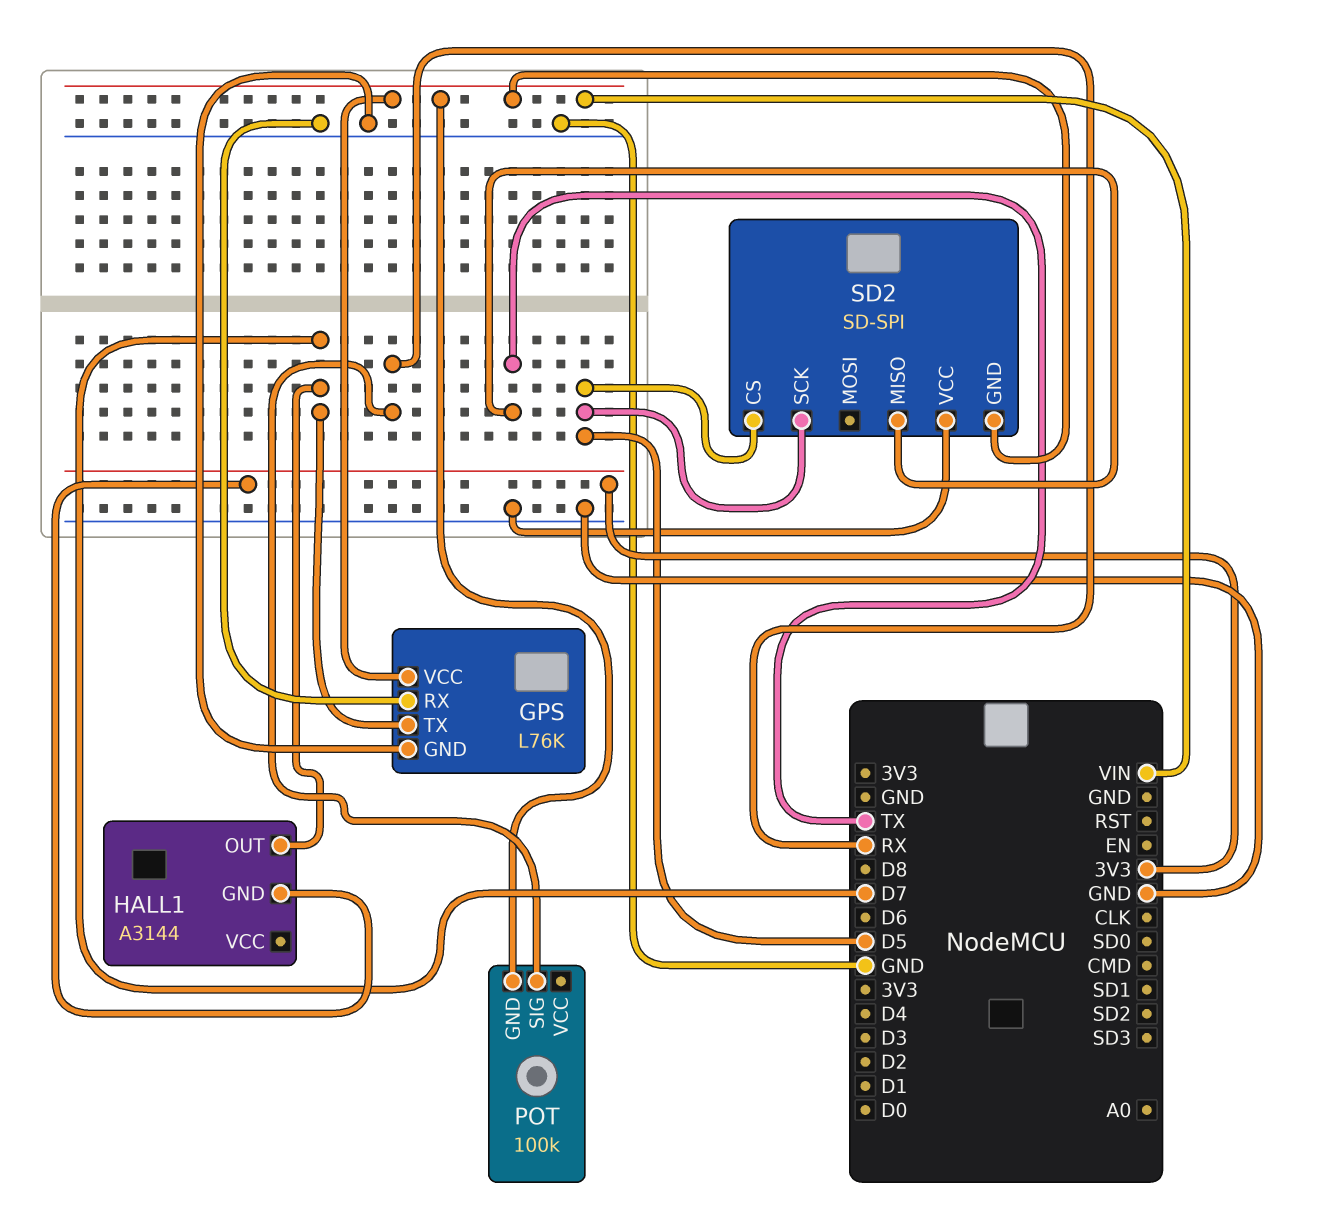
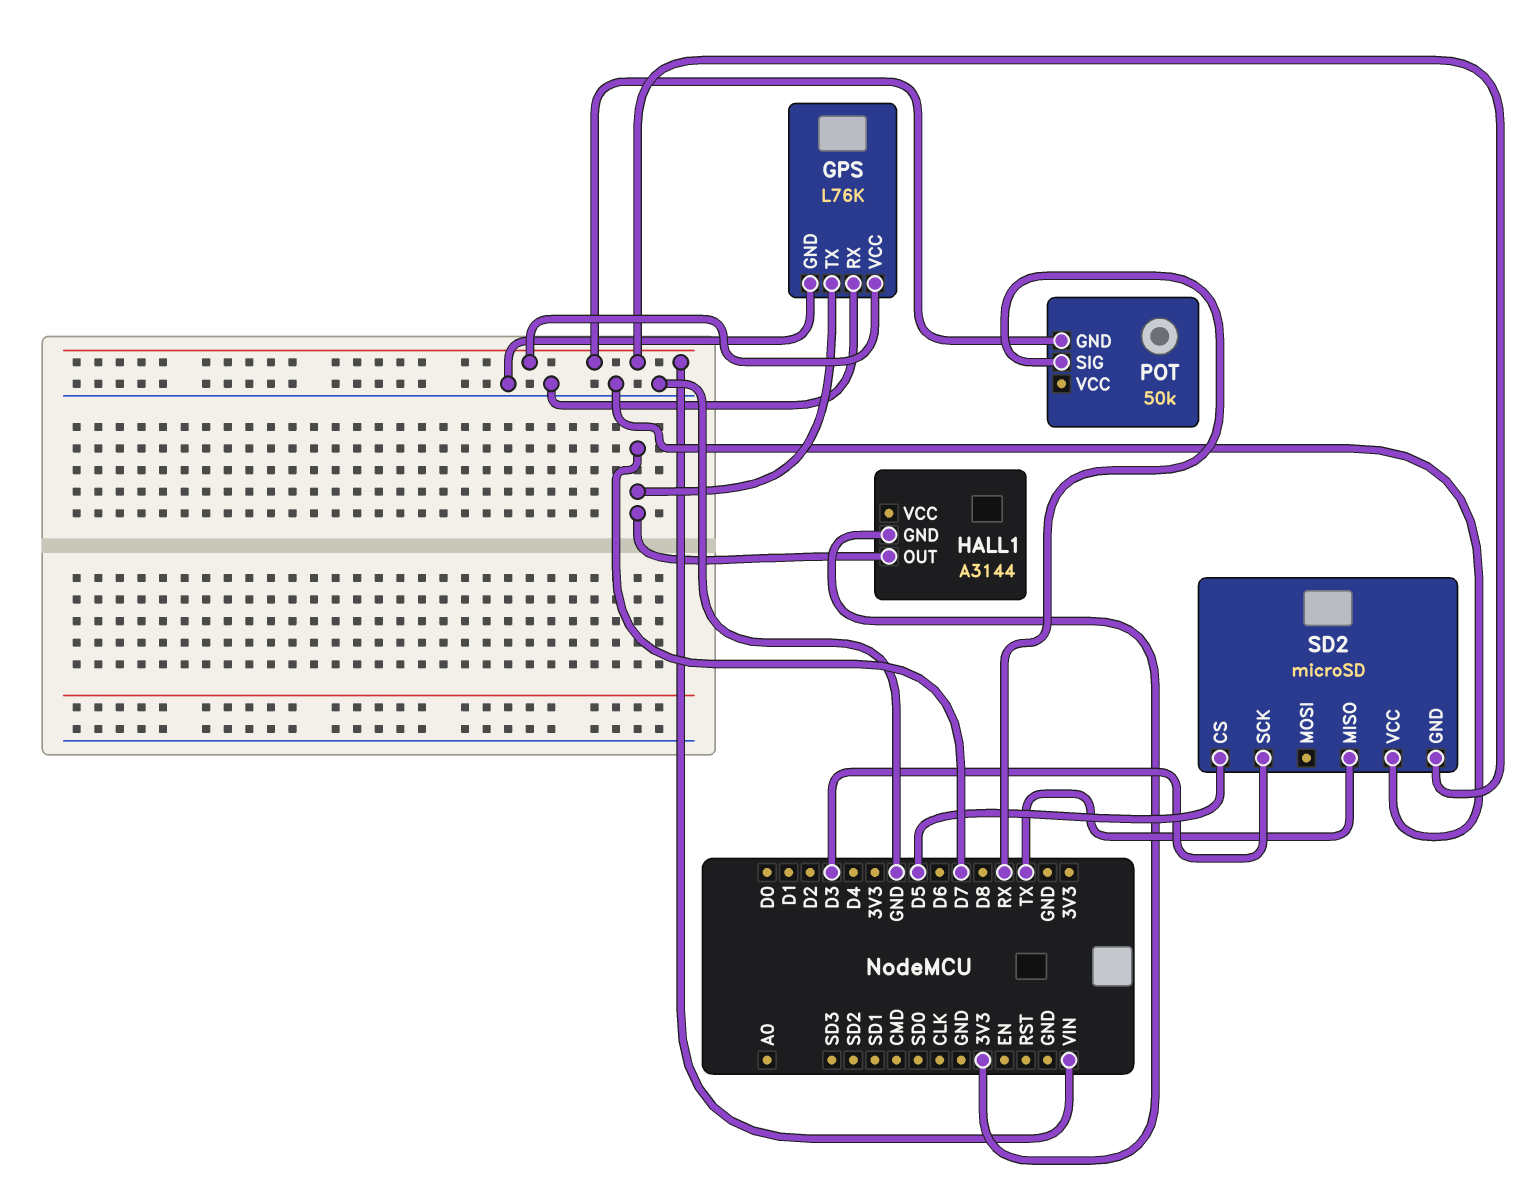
POT: 100k -> 50k
SD2: SD-SPI -> microSD
SD2 pin SCK: D5 -> D3

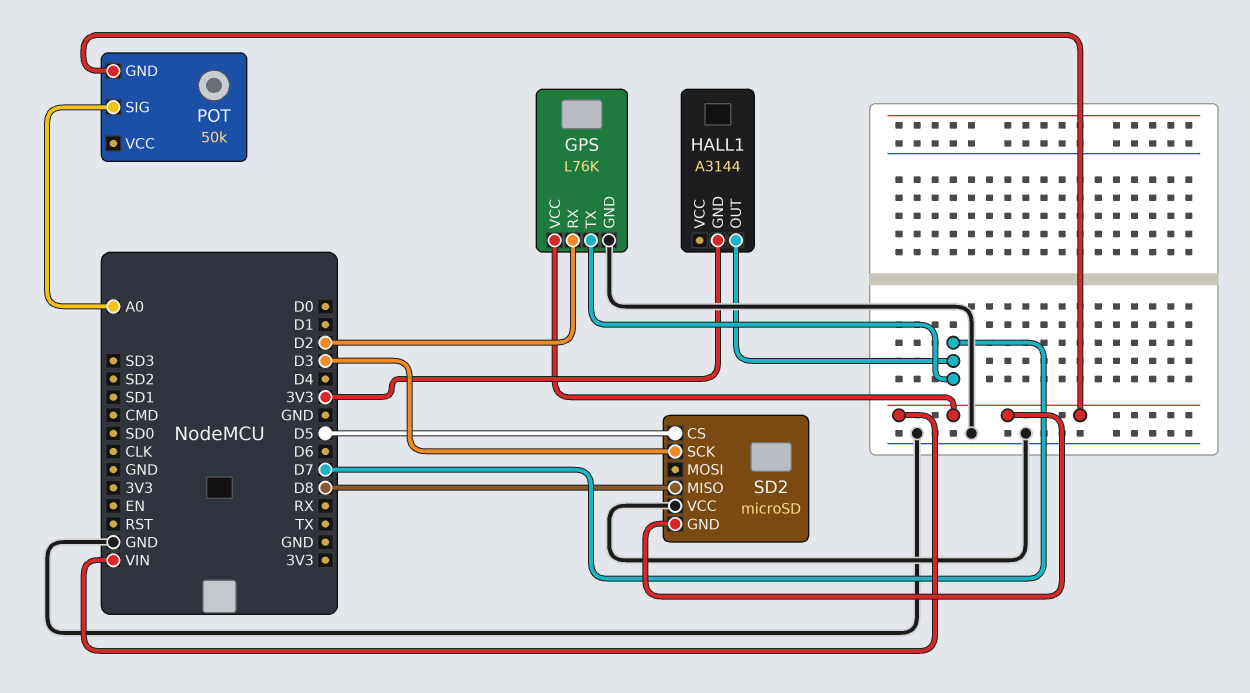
GPS pin RX: GND -> D2
POT pin SIG: RX -> A0
SD2 pin MISO: TX -> D8

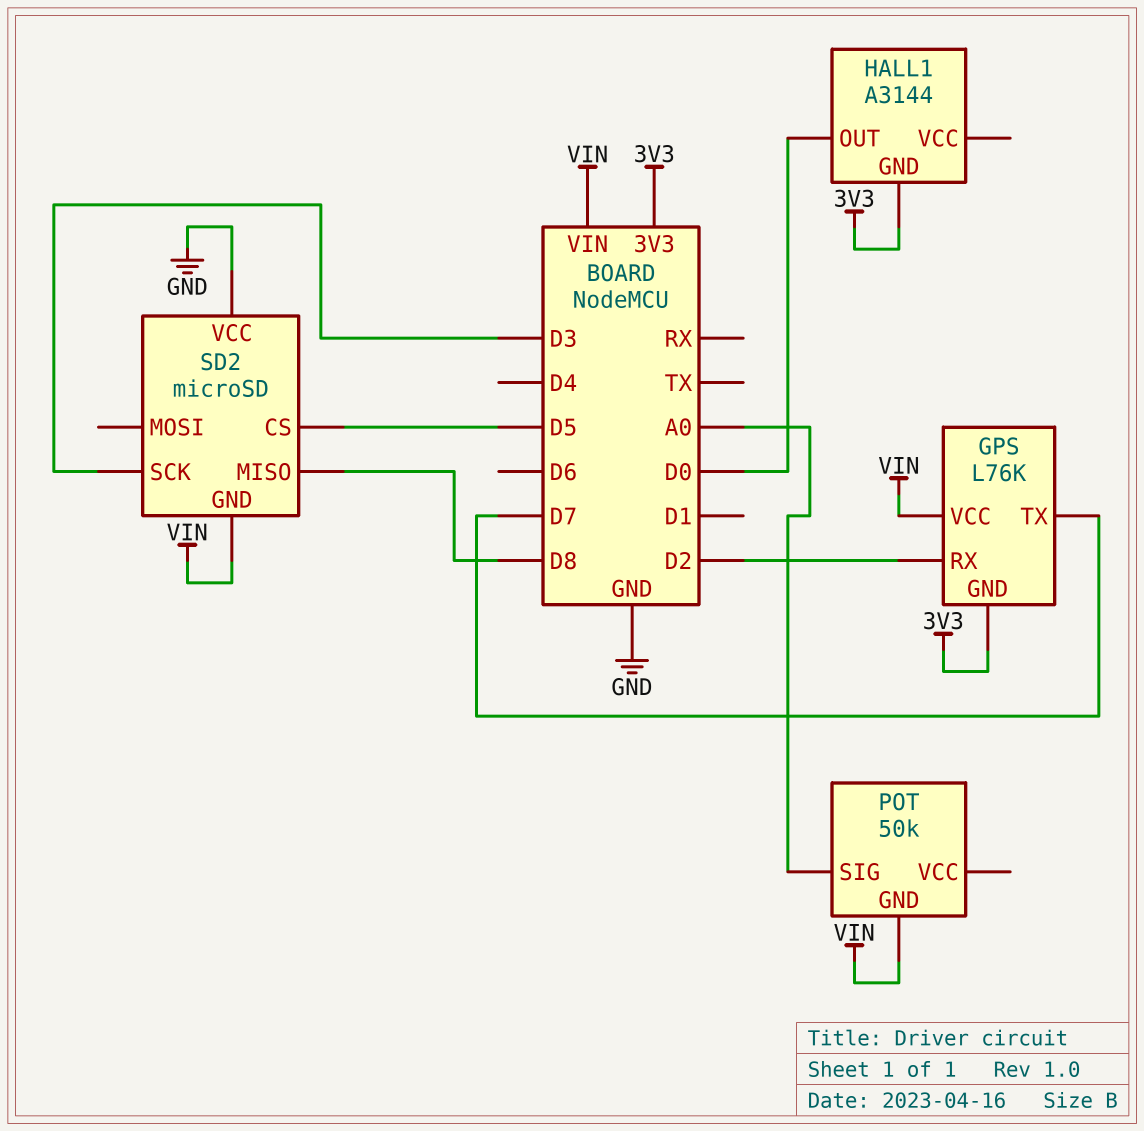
GPS pin GND: GND -> 3V3
HALL1 pin OUT: D7 -> D0

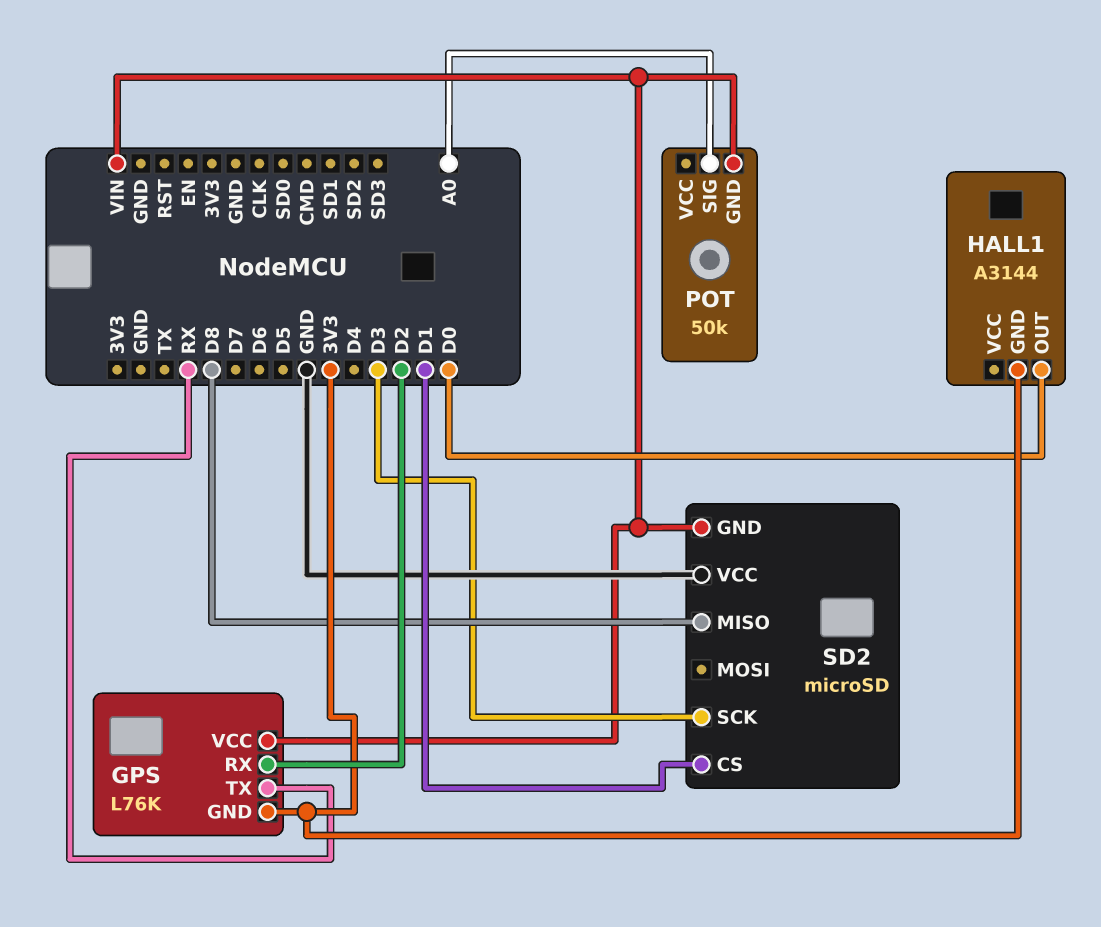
GPS pin TX: D7 -> RX
SD2 pin CS: D5 -> D1

